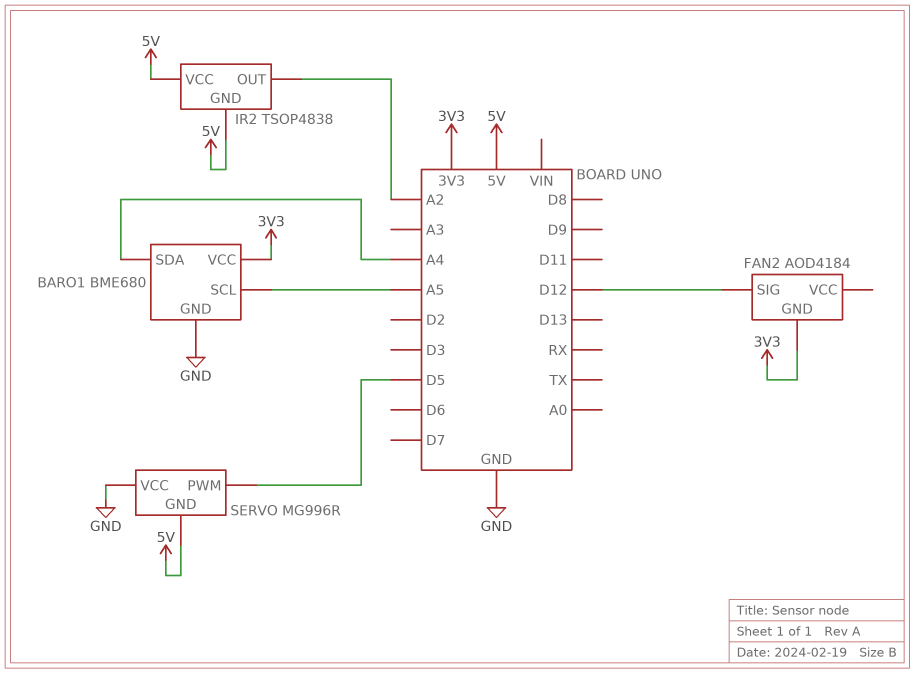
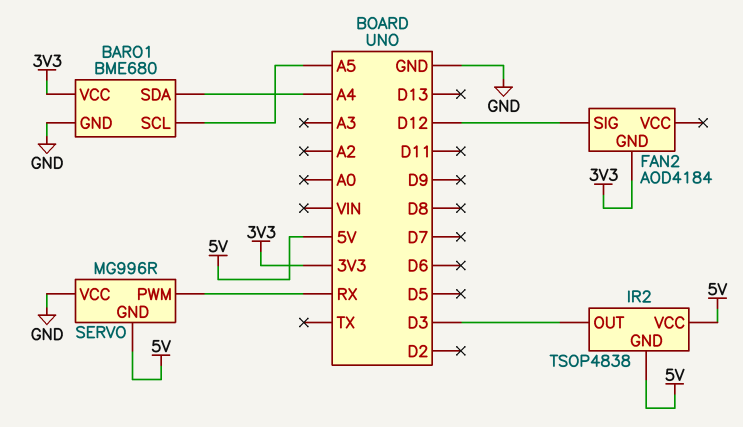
IR2 pin OUT: A2 -> D3
SERVO pin PWM: D5 -> RX

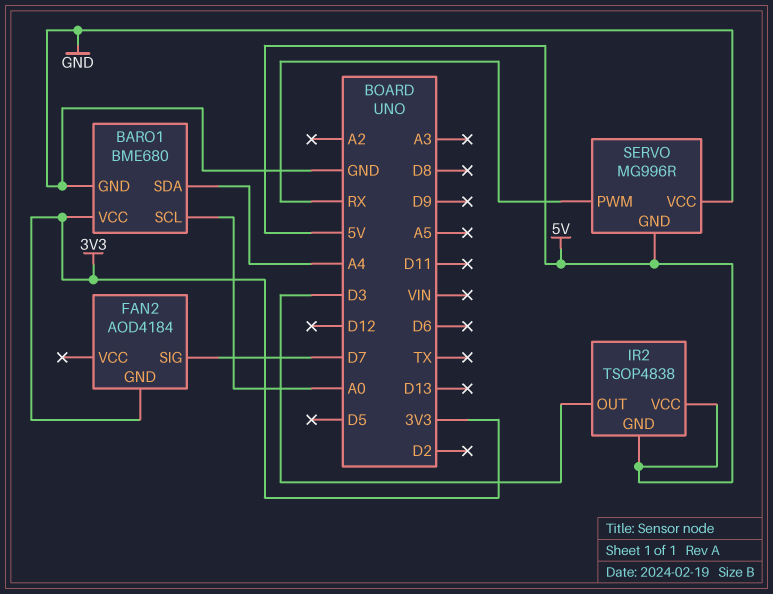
BARO1 pin SCL: A5 -> A0
FAN2 pin SIG: D12 -> D7

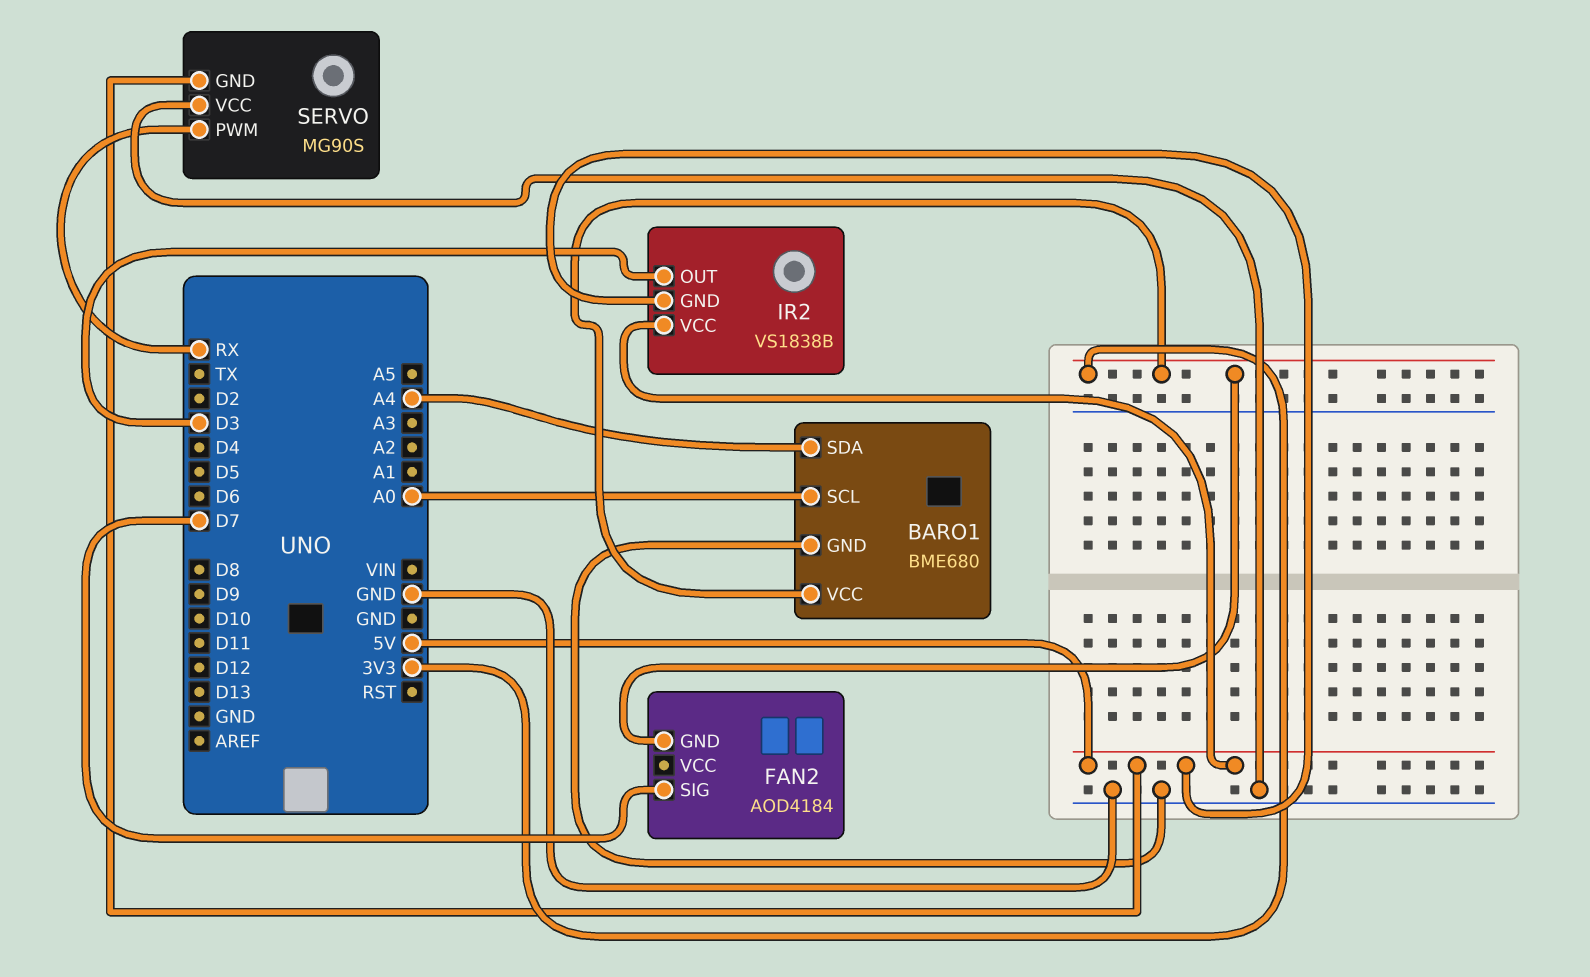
IR2: TSOP4838 -> VS1838B
SERVO: MG996R -> MG90S

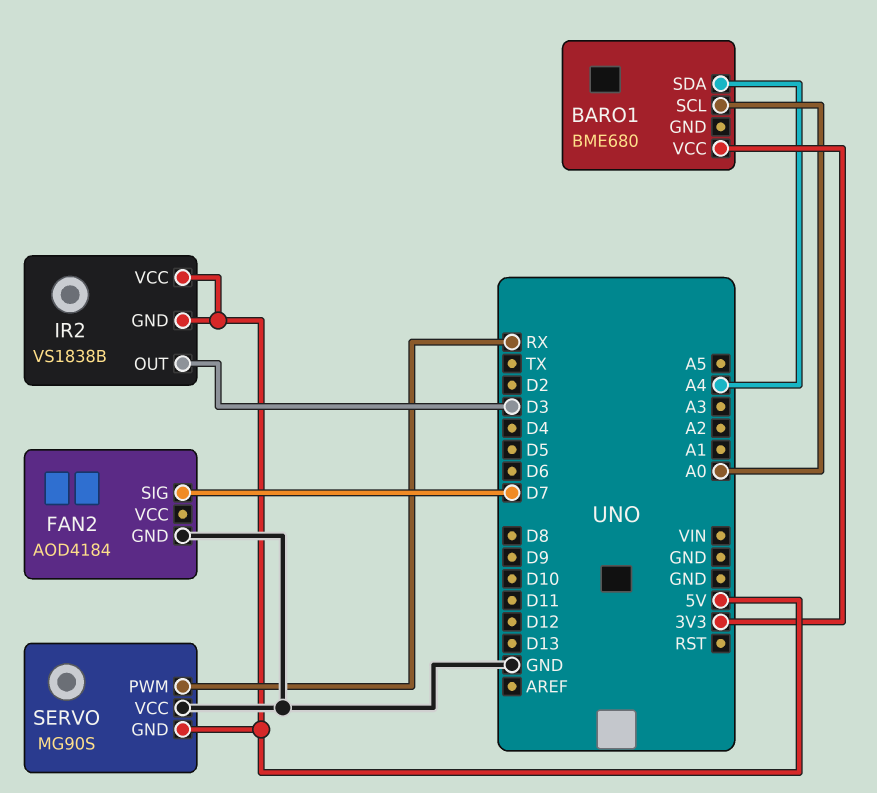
BARO1 pin GND: GND -> none
FAN2 pin GND: 3V3 -> GND

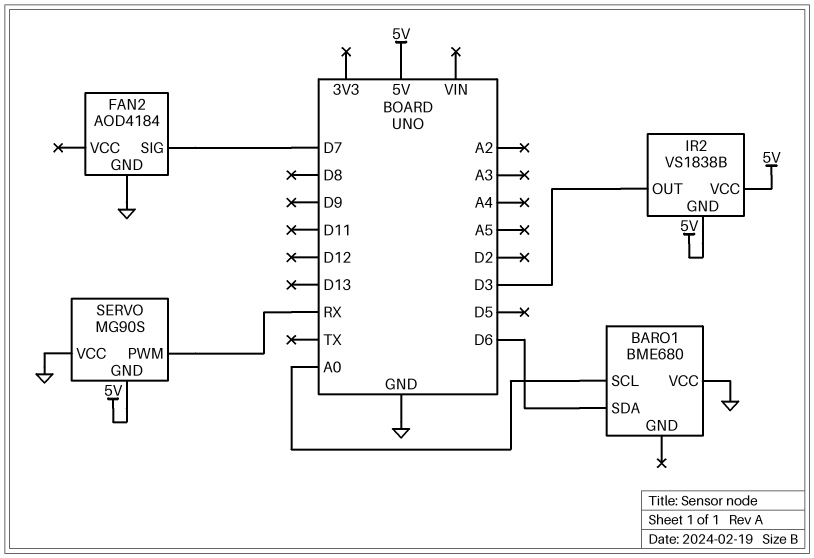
BARO1 pin SDA: A4 -> D6
BARO1 pin VCC: 3V3 -> GND

